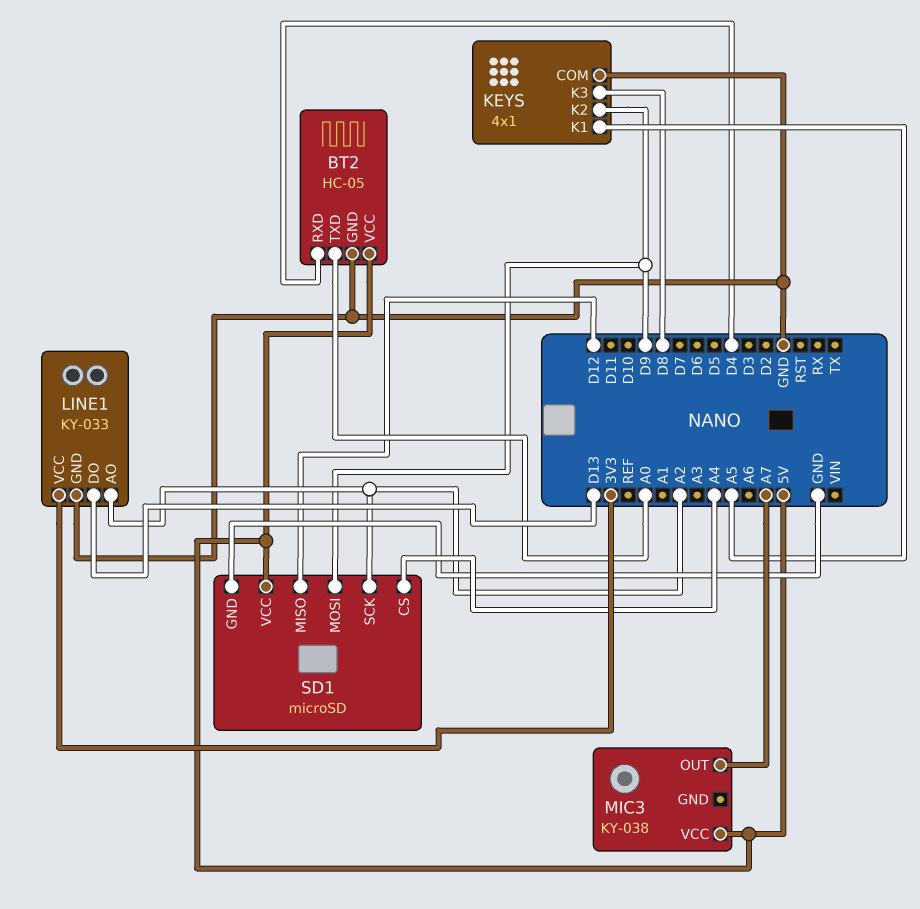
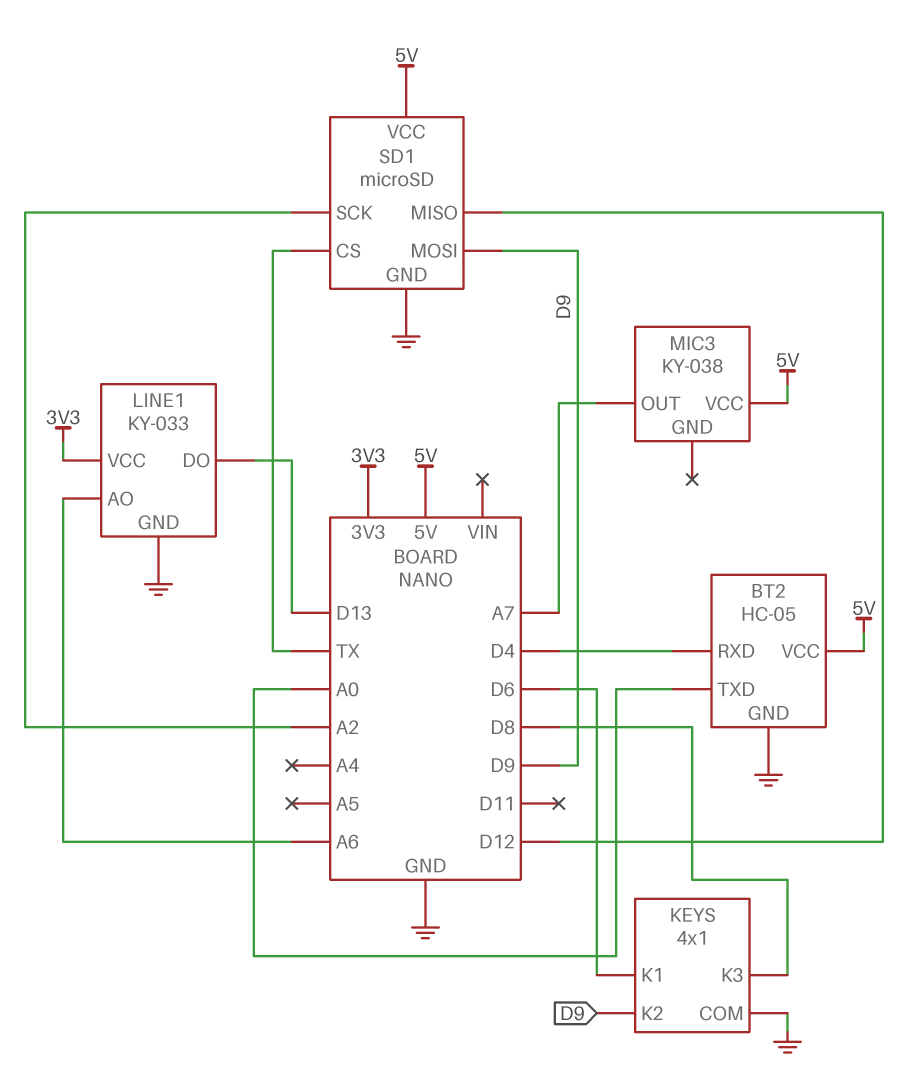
KEYS pin K1: A5 -> D6
LINE1 pin AO: A2 -> A6
SD1 pin CS: A4 -> TX

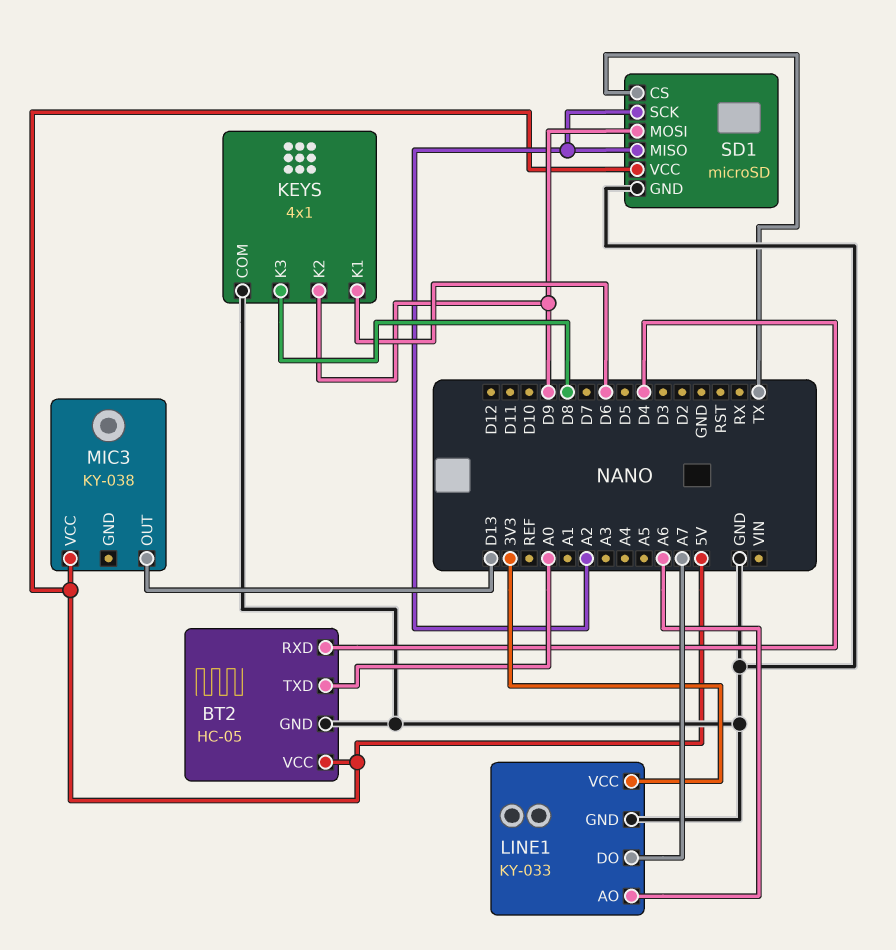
LINE1 pin DO: D13 -> A7
MIC3 pin OUT: A7 -> D13
SD1 pin MISO: D12 -> A2

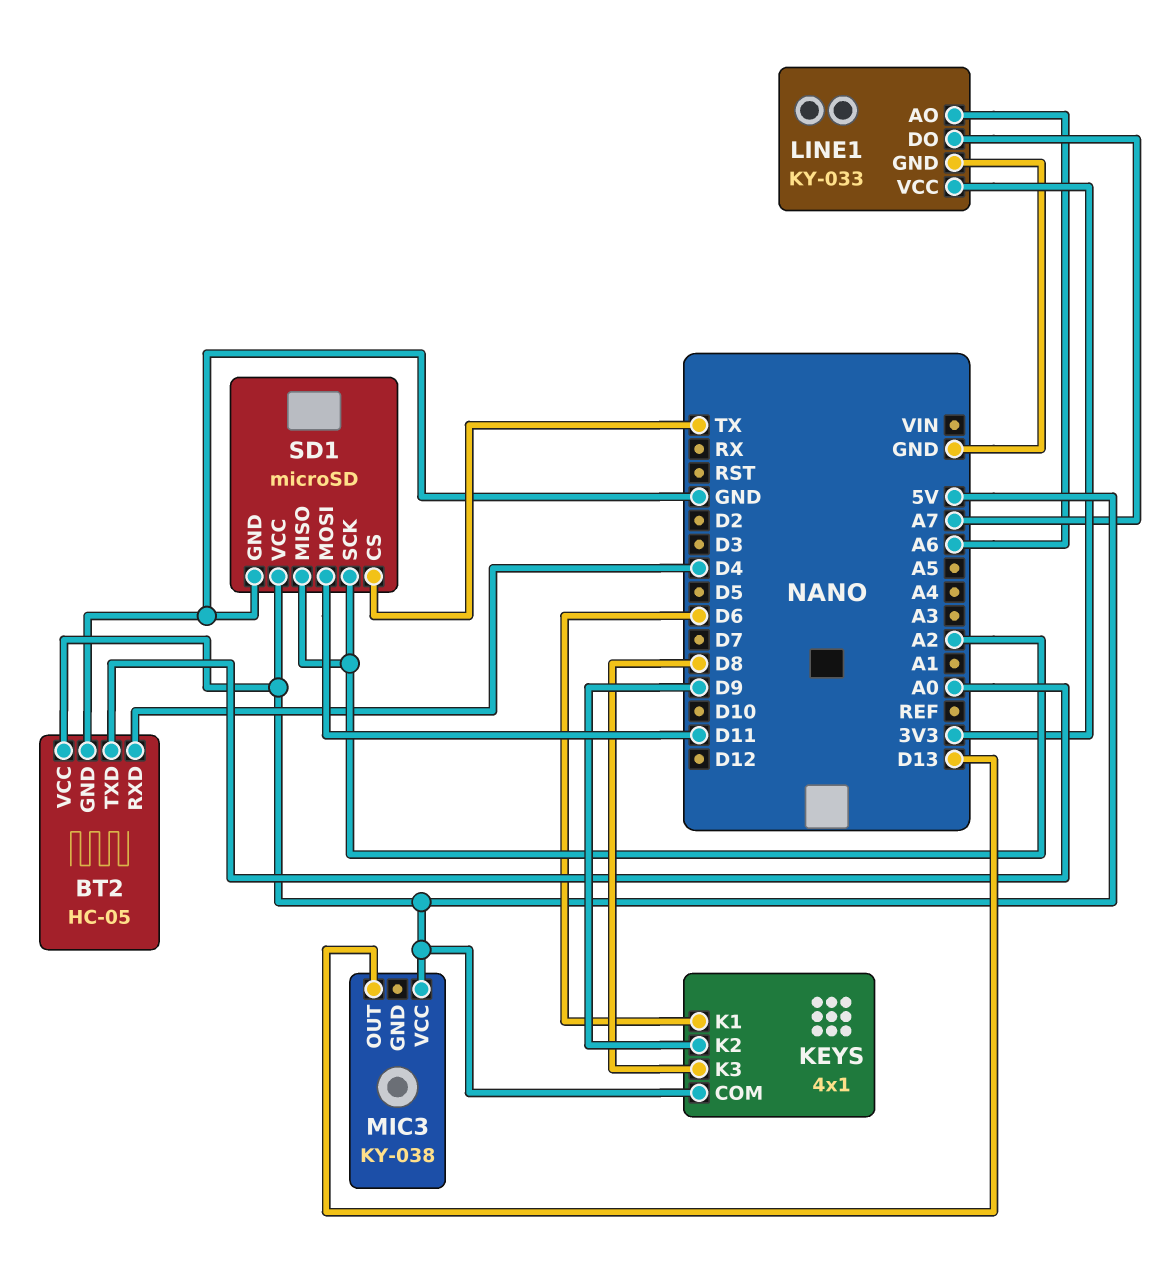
KEYS pin COM: GND -> 5V
SD1 pin MOSI: D9 -> D11

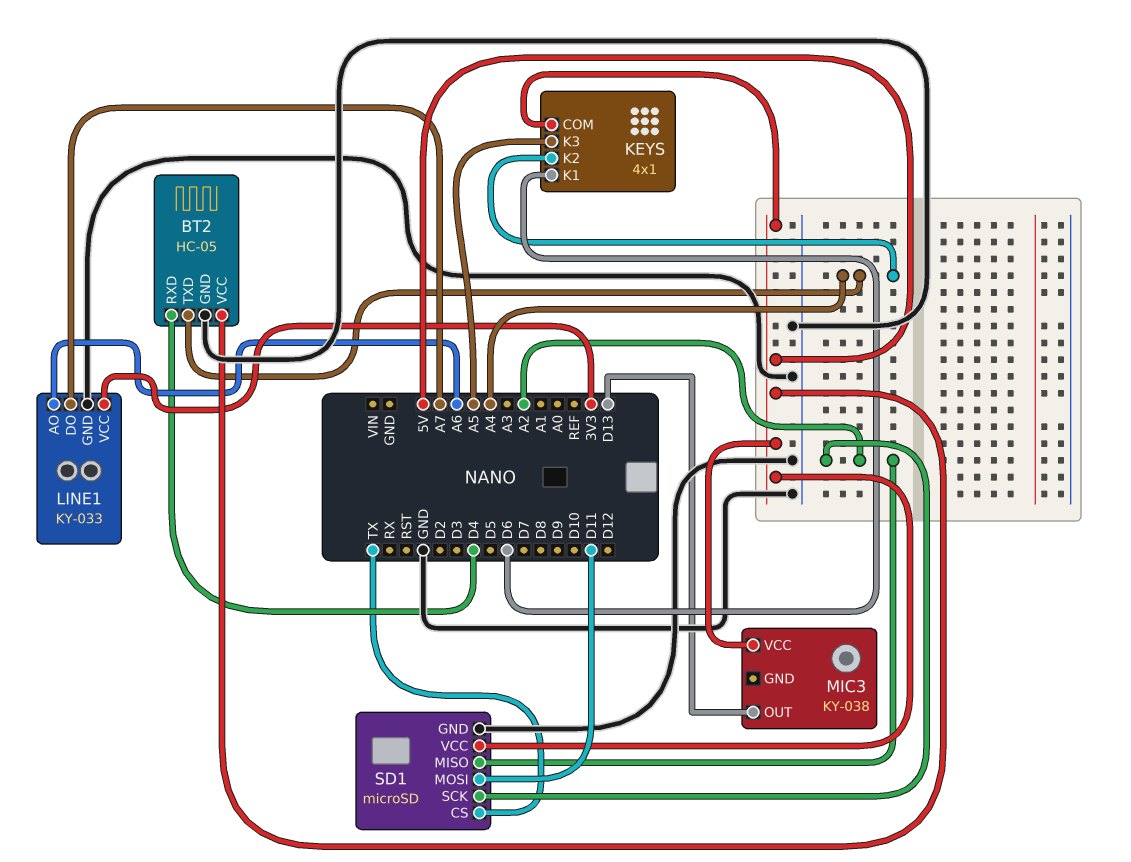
BT2 pin TXD: A0 -> A4
KEYS pin K2: D9 -> A4
KEYS pin K3: D8 -> A5

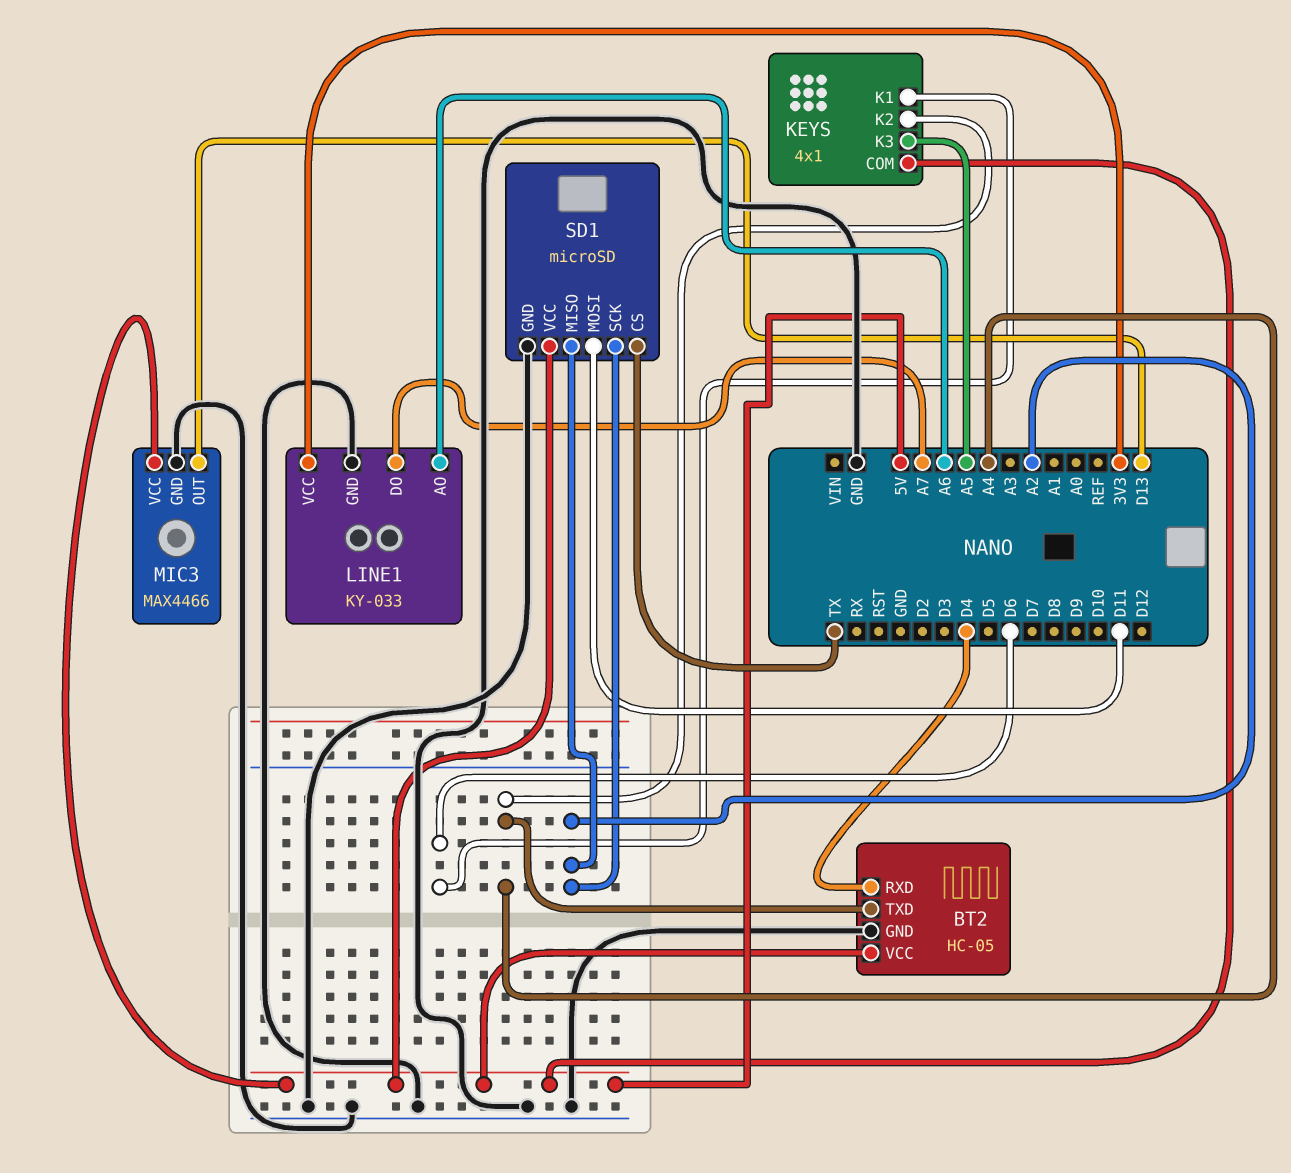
MIC3: KY-038 -> MAX4466
MIC3 pin GND: none -> GND

